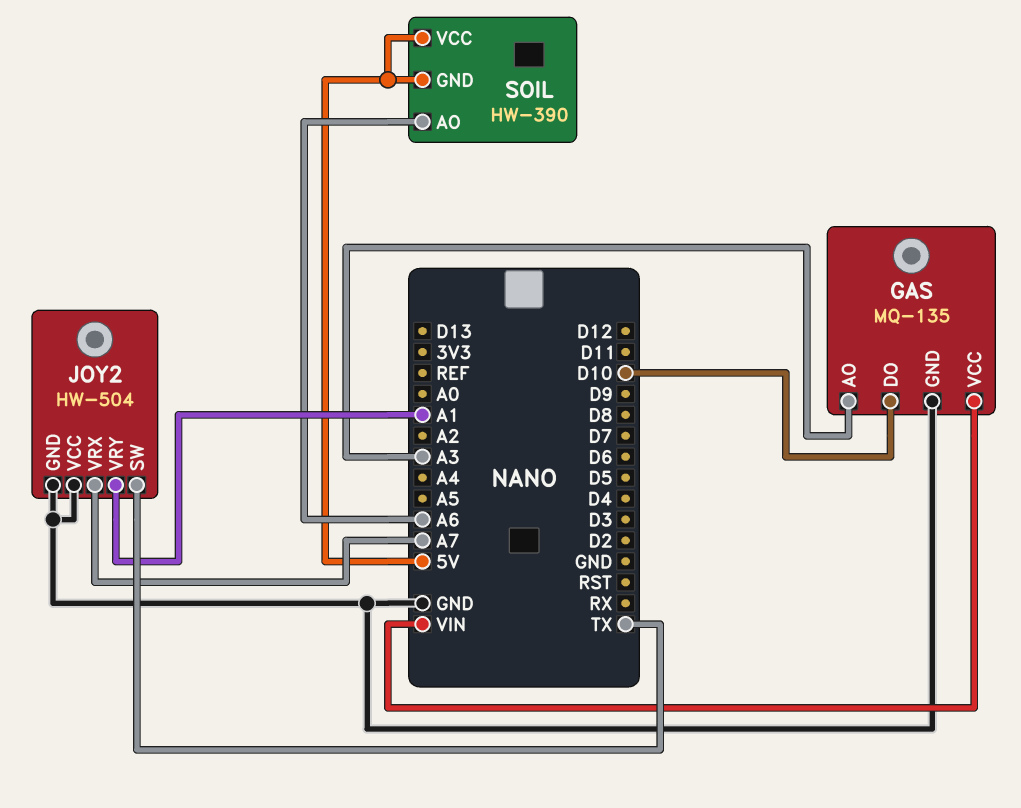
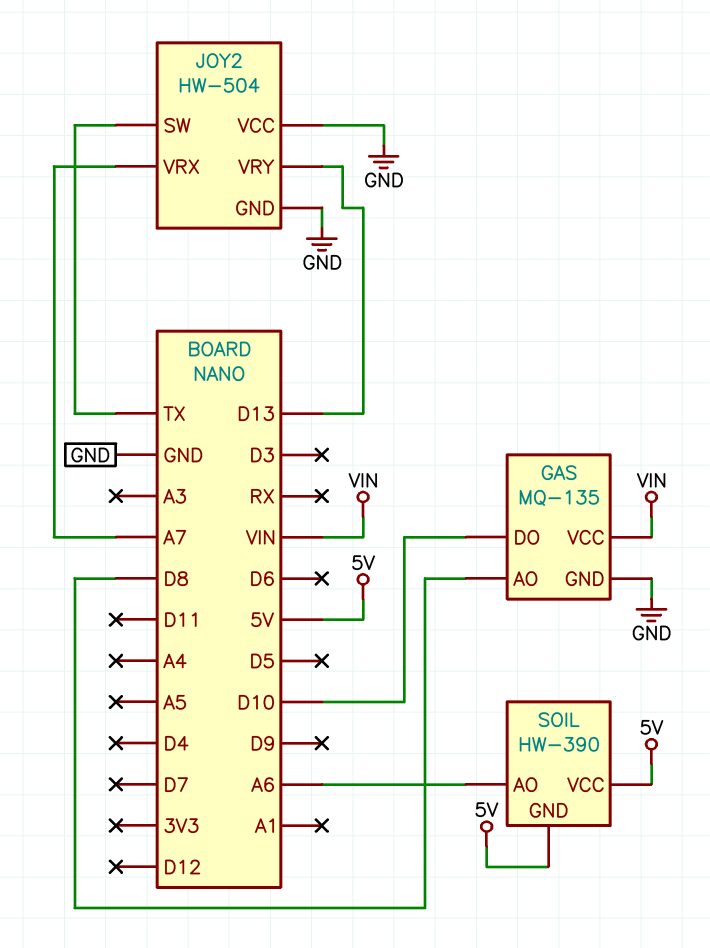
GAS pin AO: A3 -> D8
JOY2 pin VRY: A1 -> D13

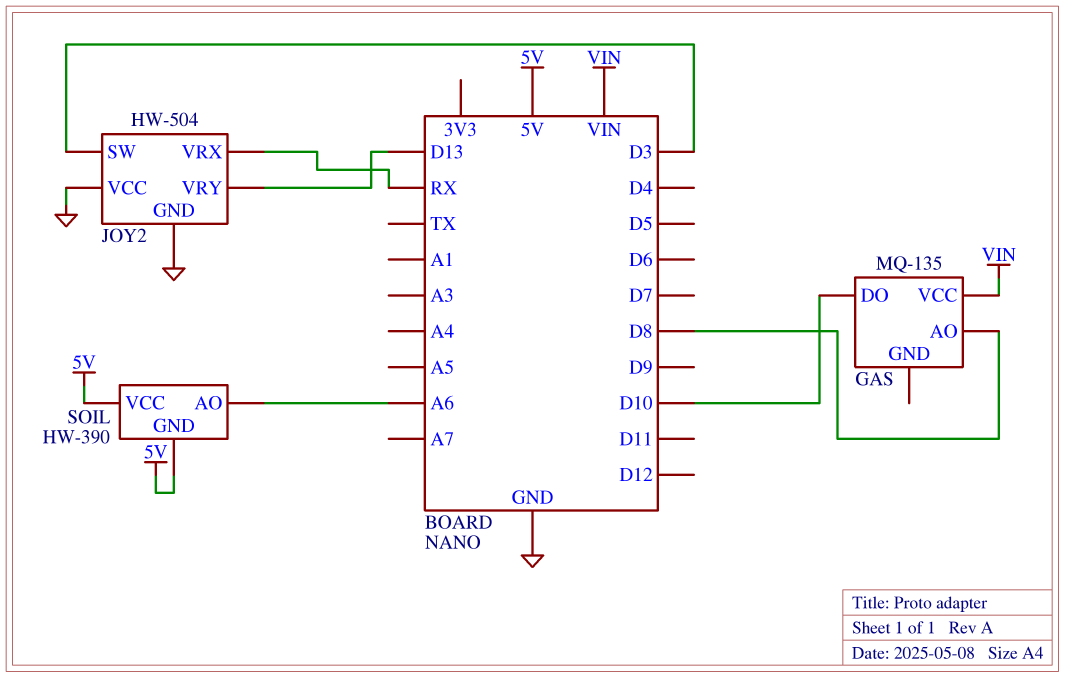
GAS pin GND: GND -> none
JOY2 pin SW: TX -> D3
JOY2 pin VRX: A7 -> RX

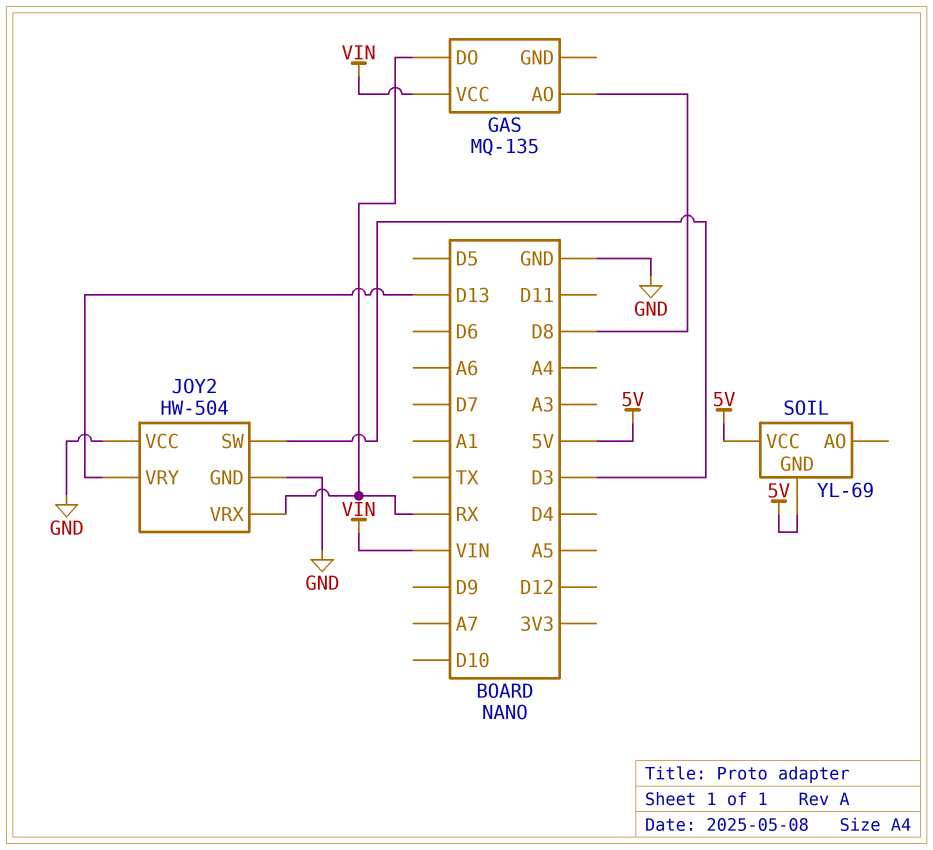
GAS pin DO: D10 -> RX
SOIL: HW-390 -> YL-69
SOIL pin AO: A6 -> none

